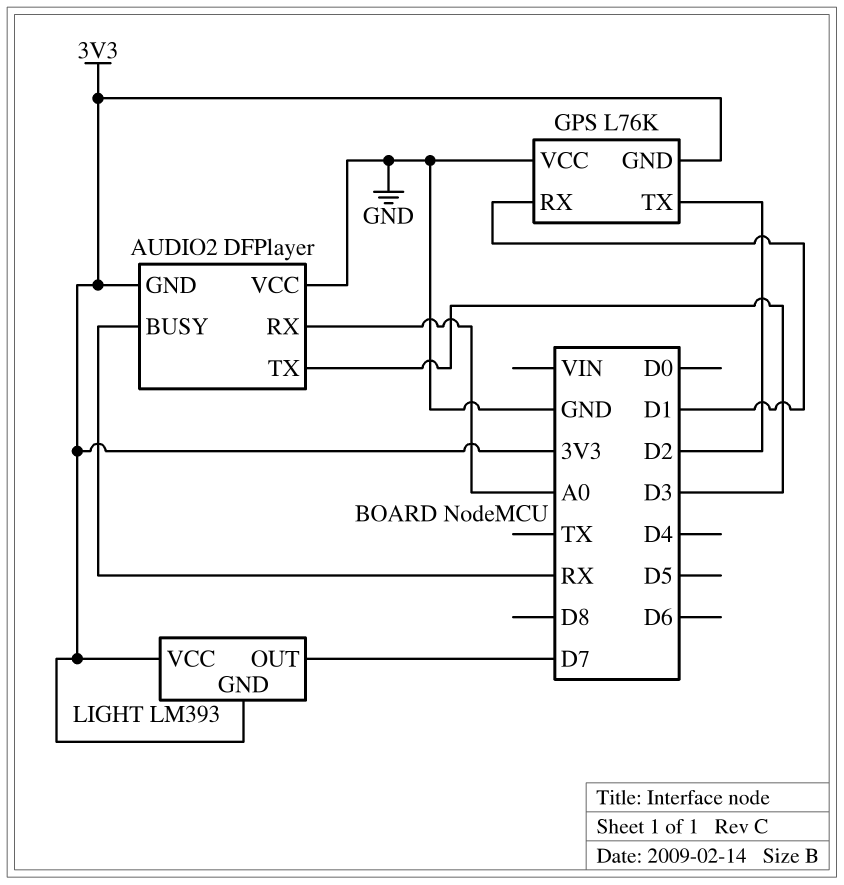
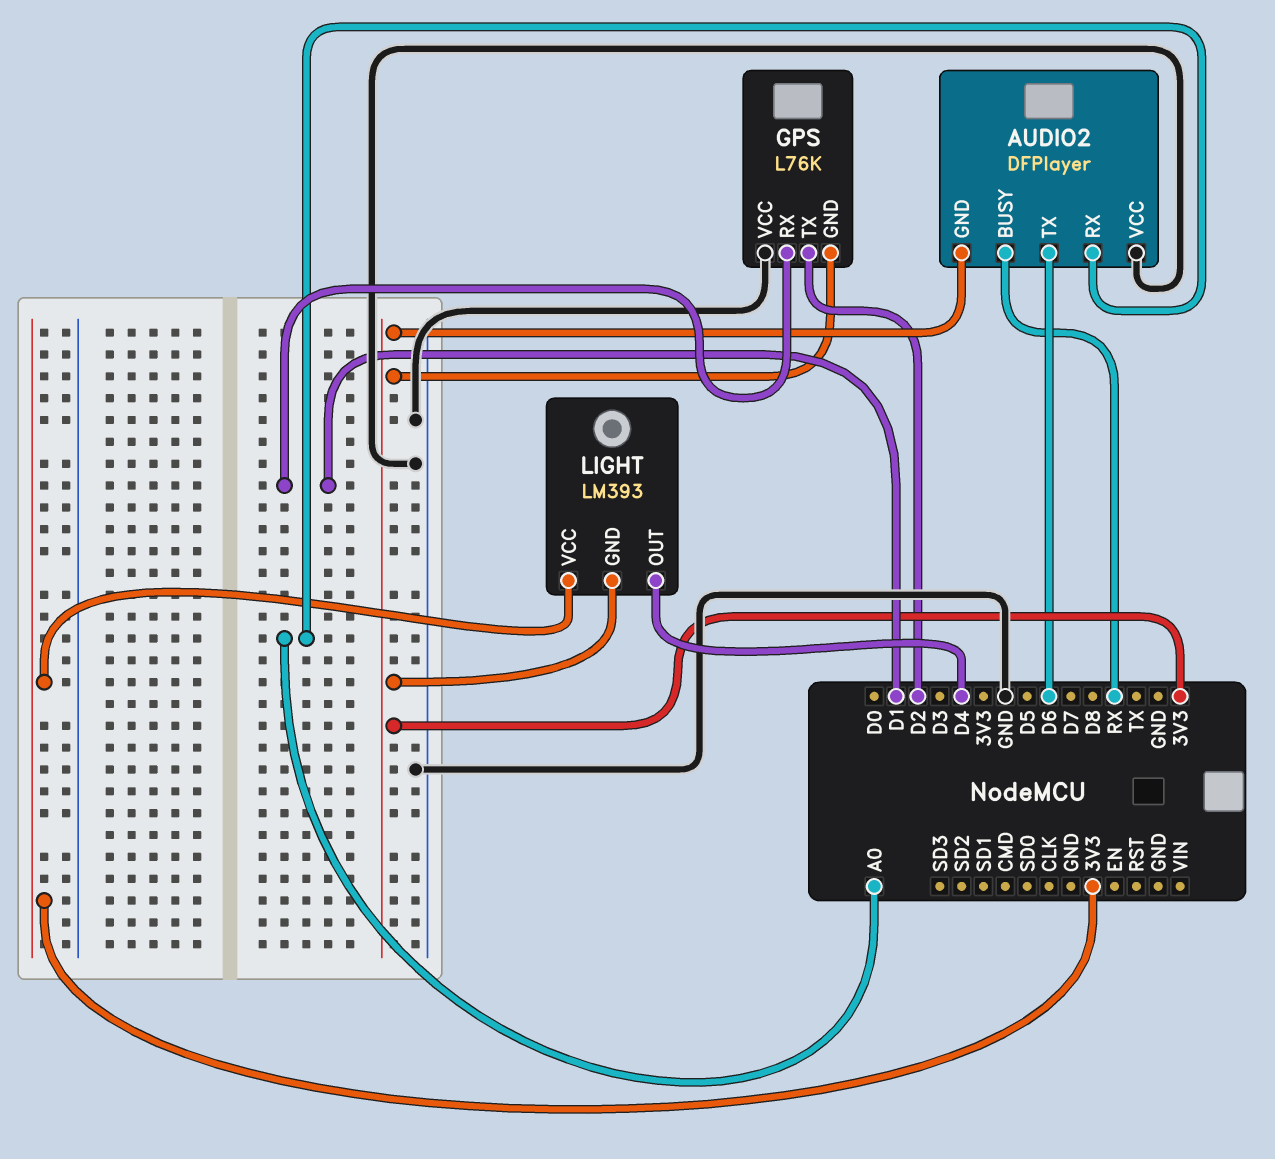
AUDIO2 pin TX: D3 -> D6
LIGHT pin OUT: D7 -> D4

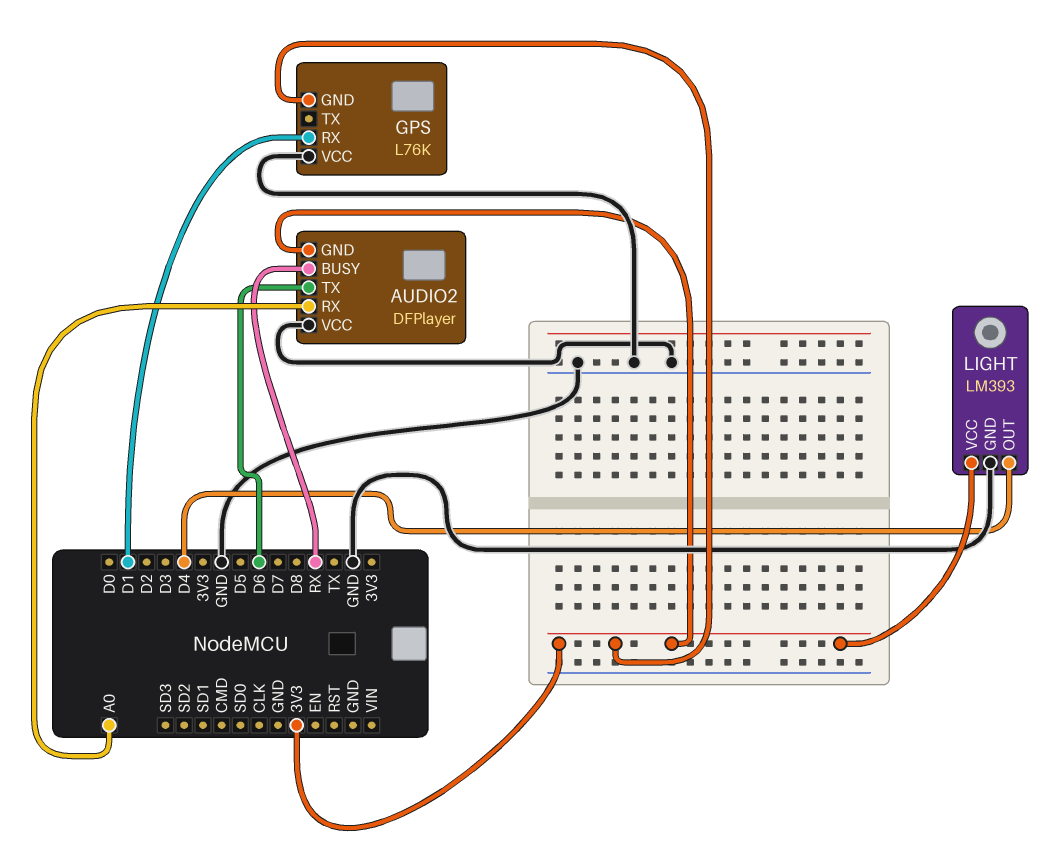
GPS pin TX: D2 -> none
LIGHT pin GND: 3V3 -> GND

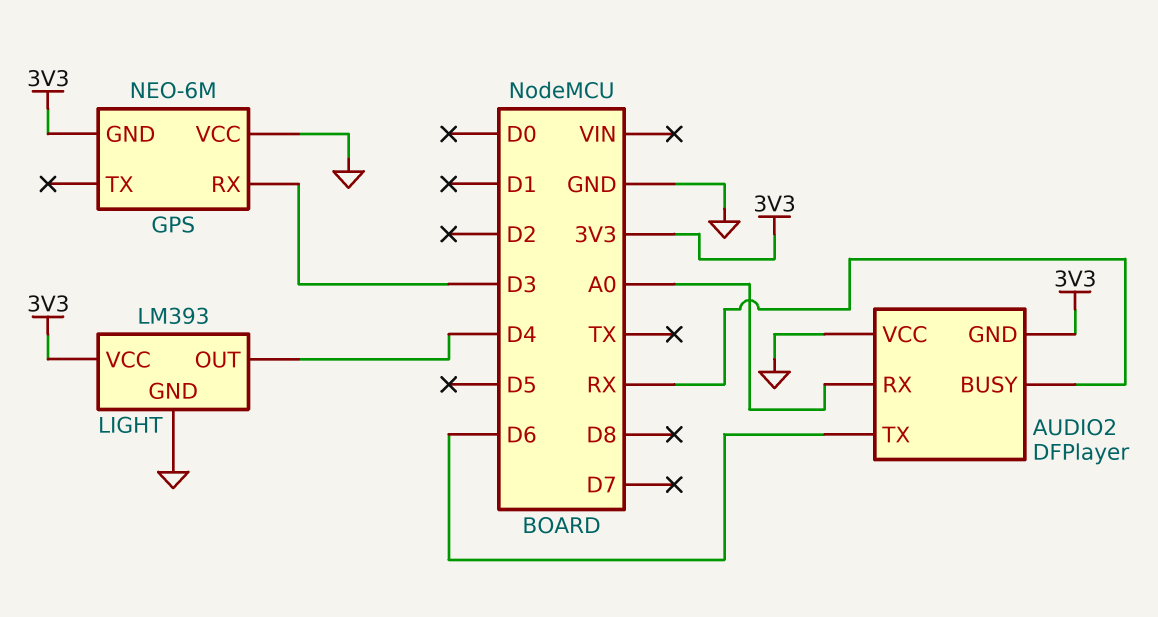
GPS: L76K -> NEO-6M
GPS pin RX: D1 -> D3

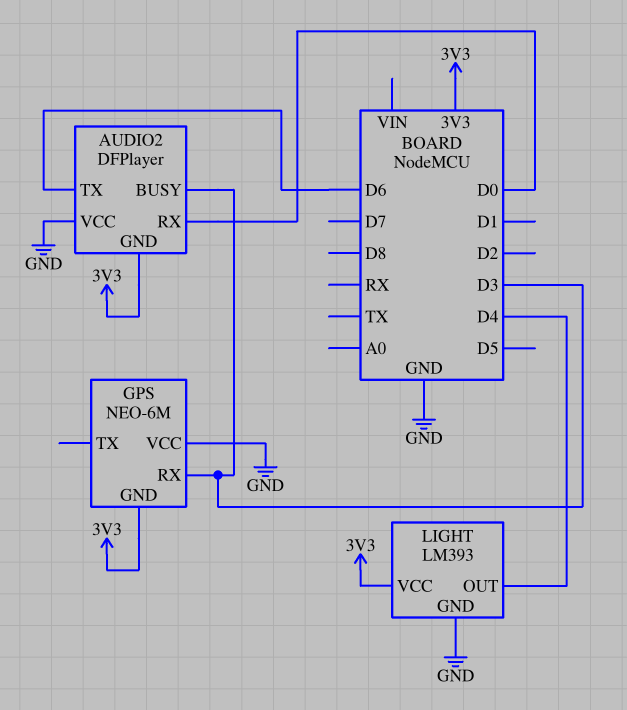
AUDIO2 pin BUSY: RX -> D3
AUDIO2 pin RX: A0 -> D0

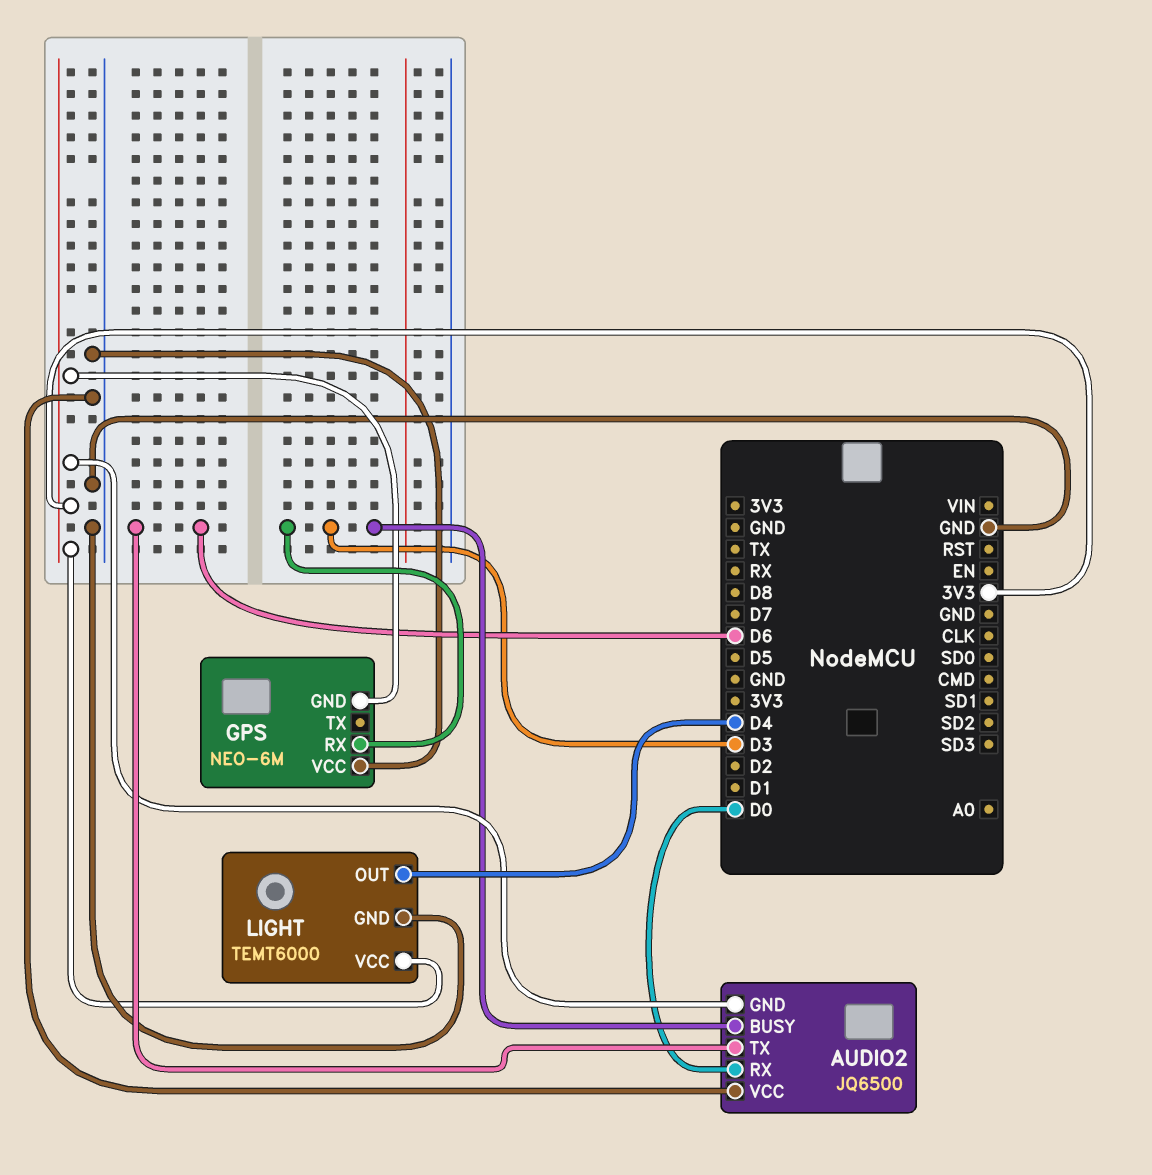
AUDIO2: DFPlayer -> JQ6500
LIGHT: LM393 -> TEMT6000

